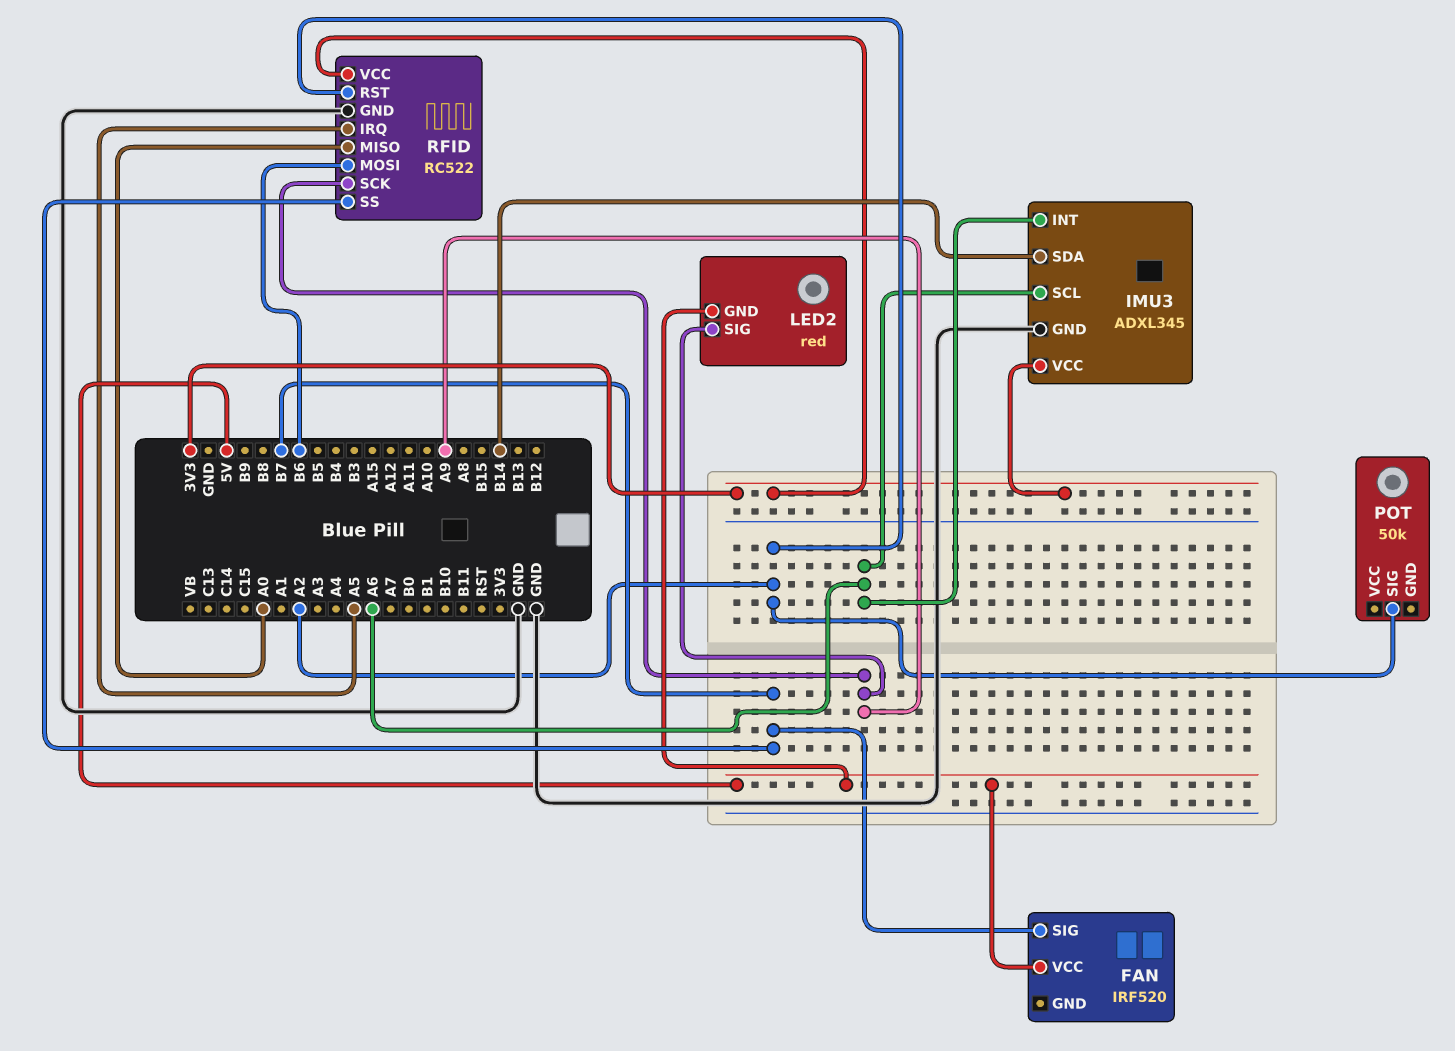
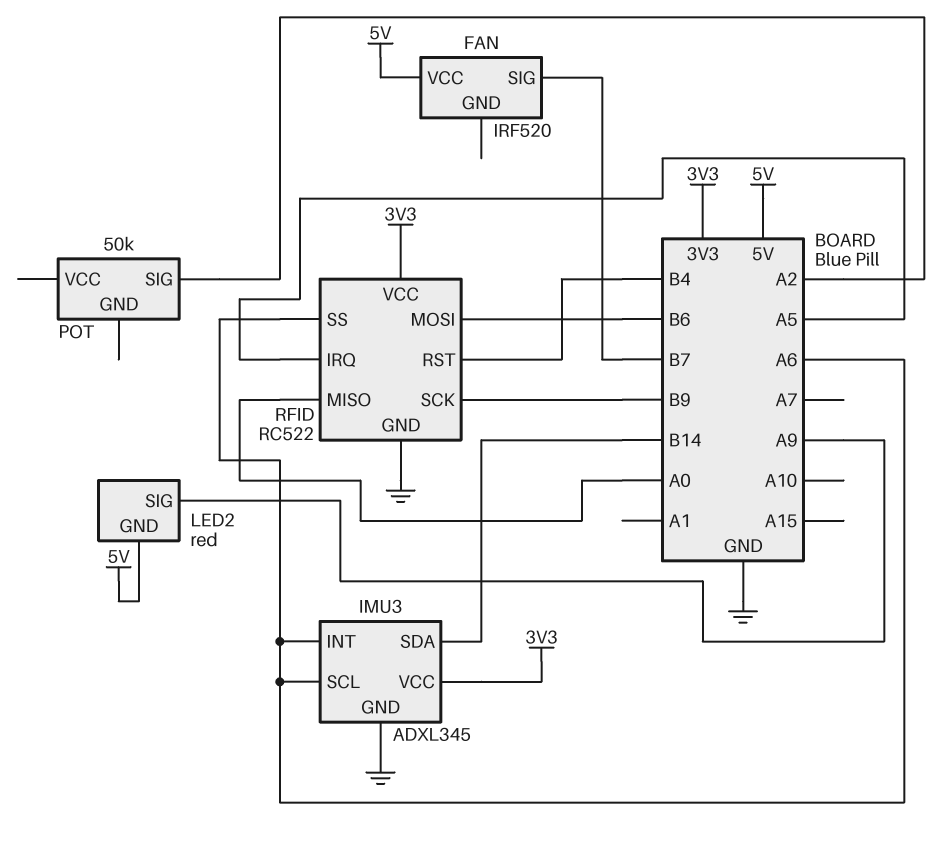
RFID pin RST: A2 -> B4
RFID pin SCK: A9 -> B9
RFID pin SS: B7 -> A6

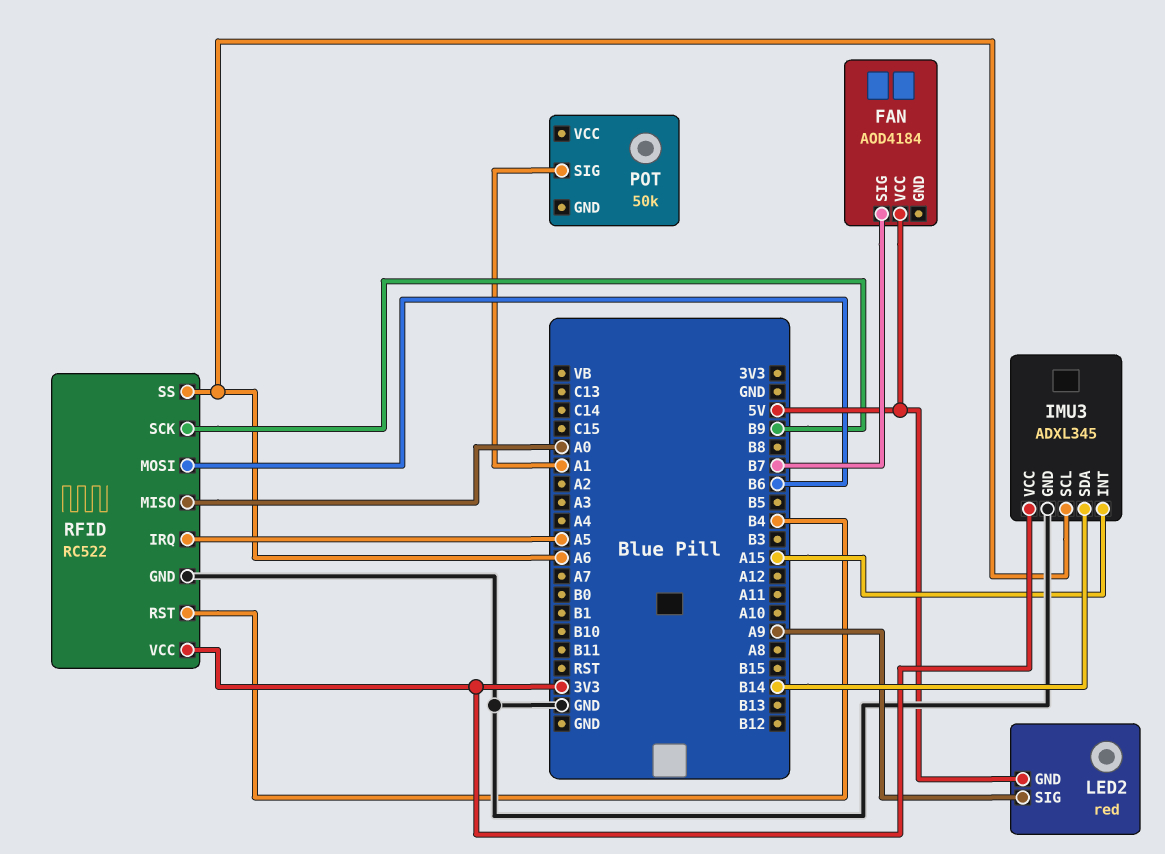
FAN: IRF520 -> AOD4184
IMU3 pin INT: A6 -> A15
POT pin SIG: A2 -> A1

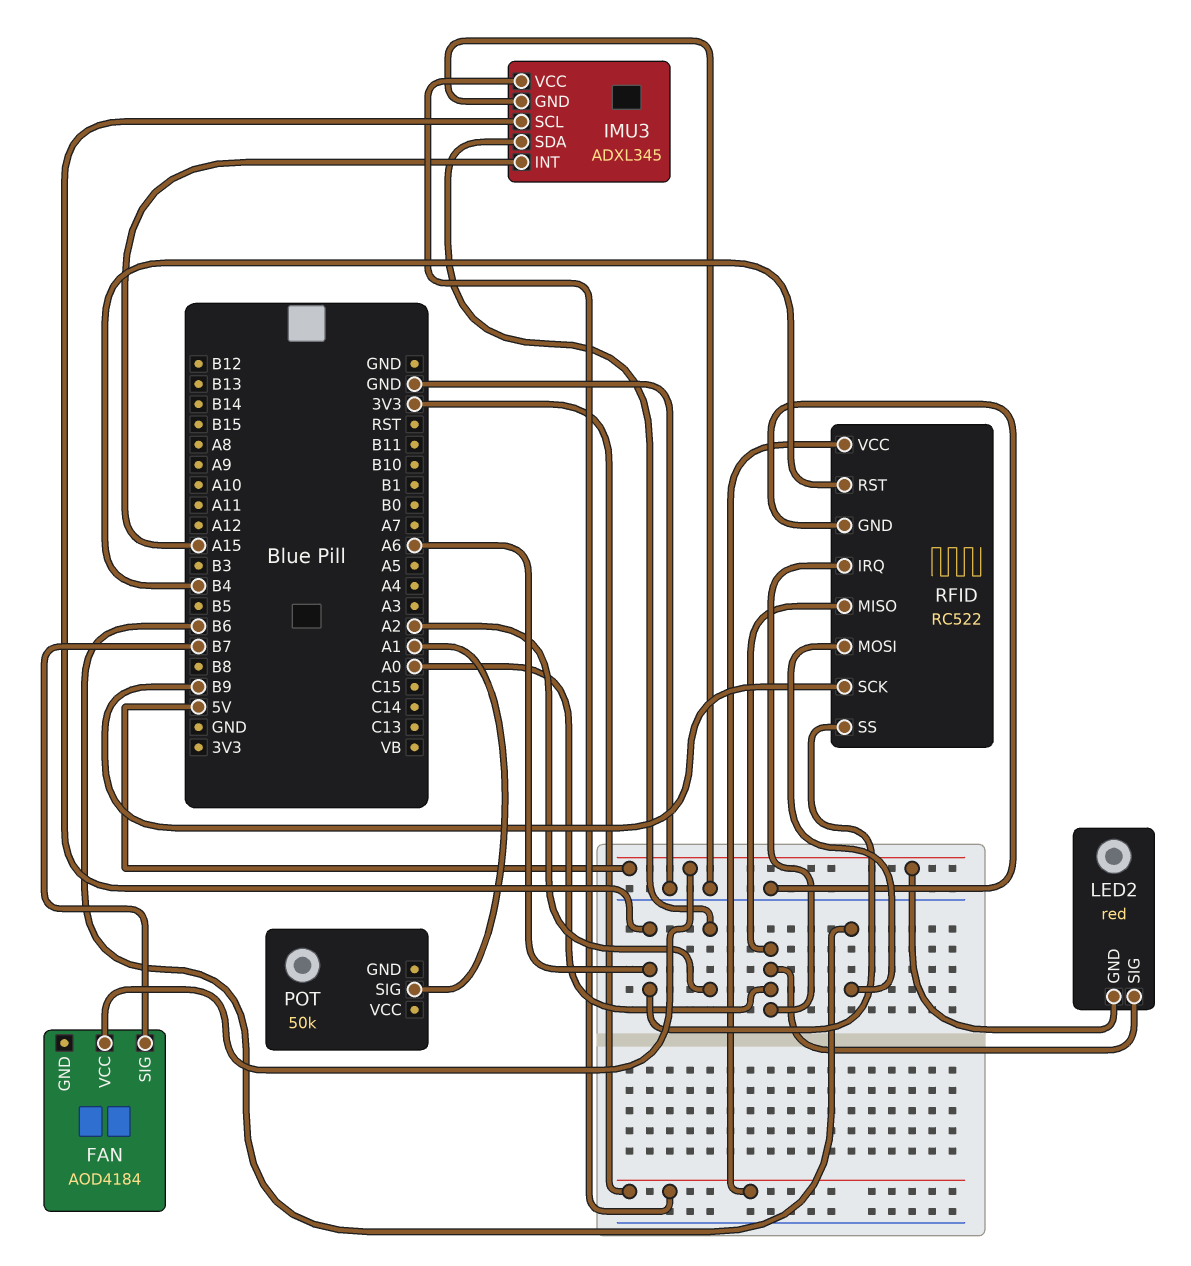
IMU3 pin SDA: B14 -> A2
LED2 pin SIG: A9 -> A0
RFID pin IRQ: A5 -> A0

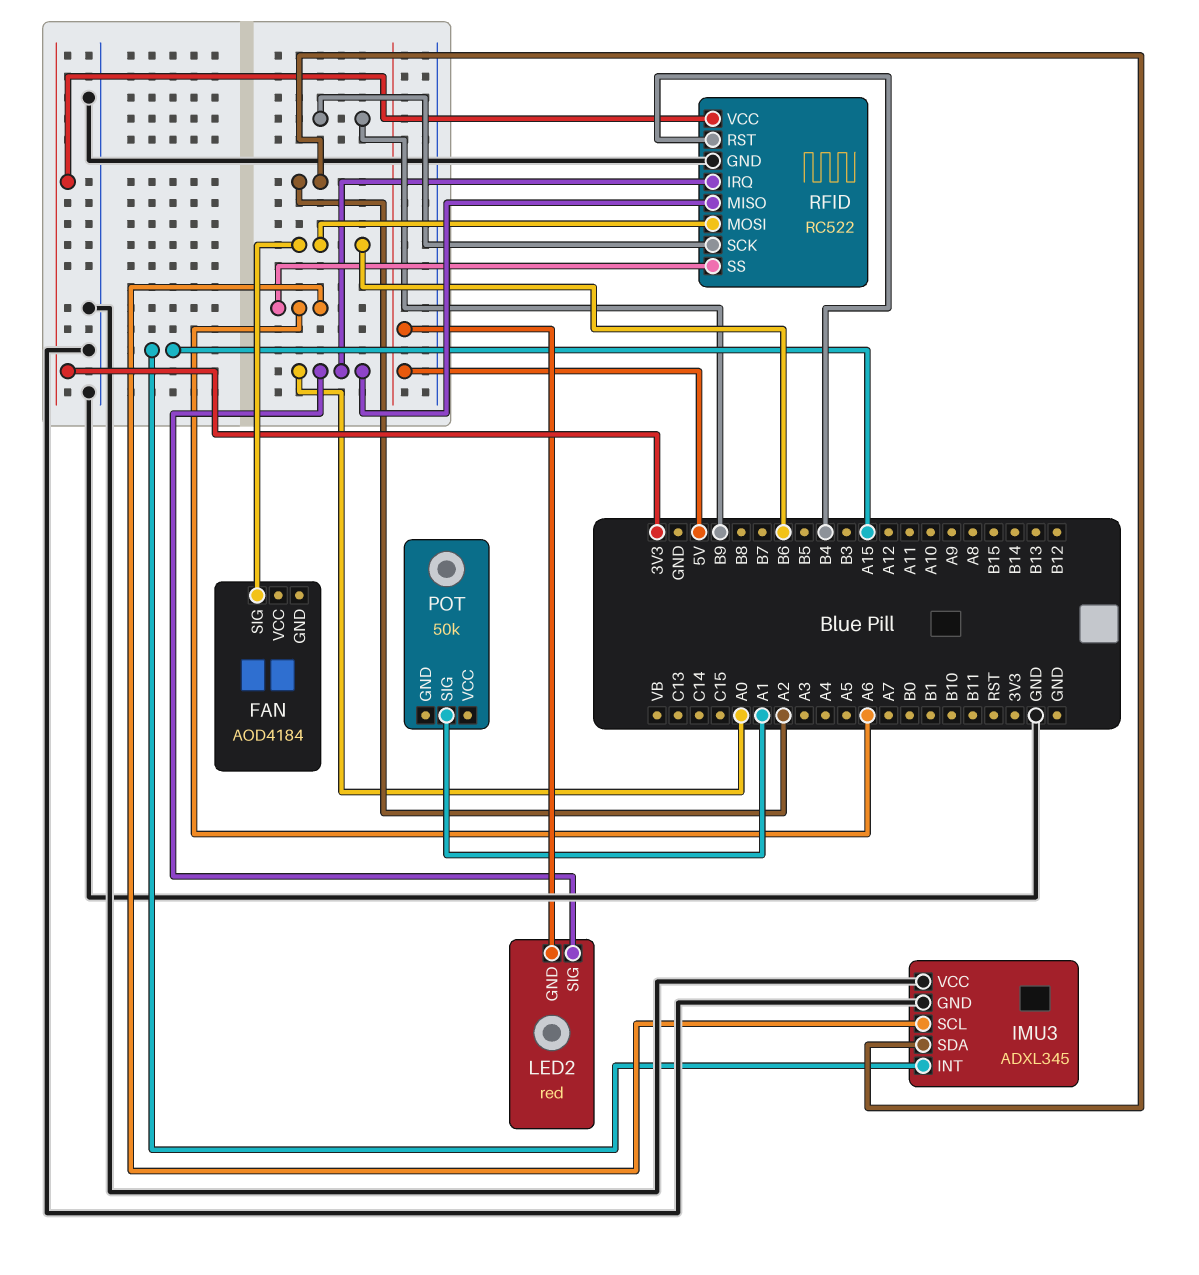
FAN pin SIG: B7 -> B6
FAN pin VCC: 5V -> none
IMU3 pin VCC: 3V3 -> GND

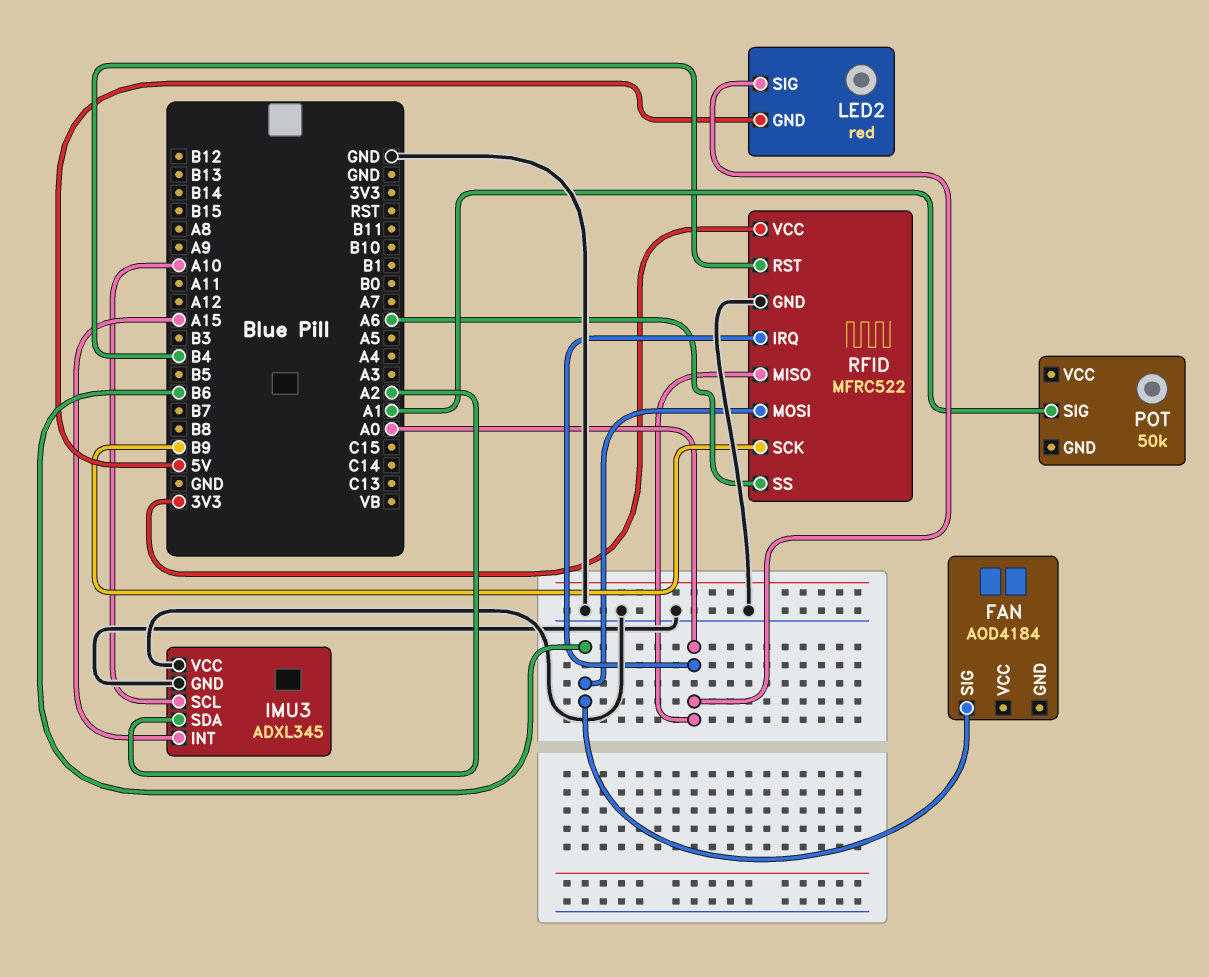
IMU3 pin SCL: A6 -> A10
RFID: RC522 -> MFRC522

